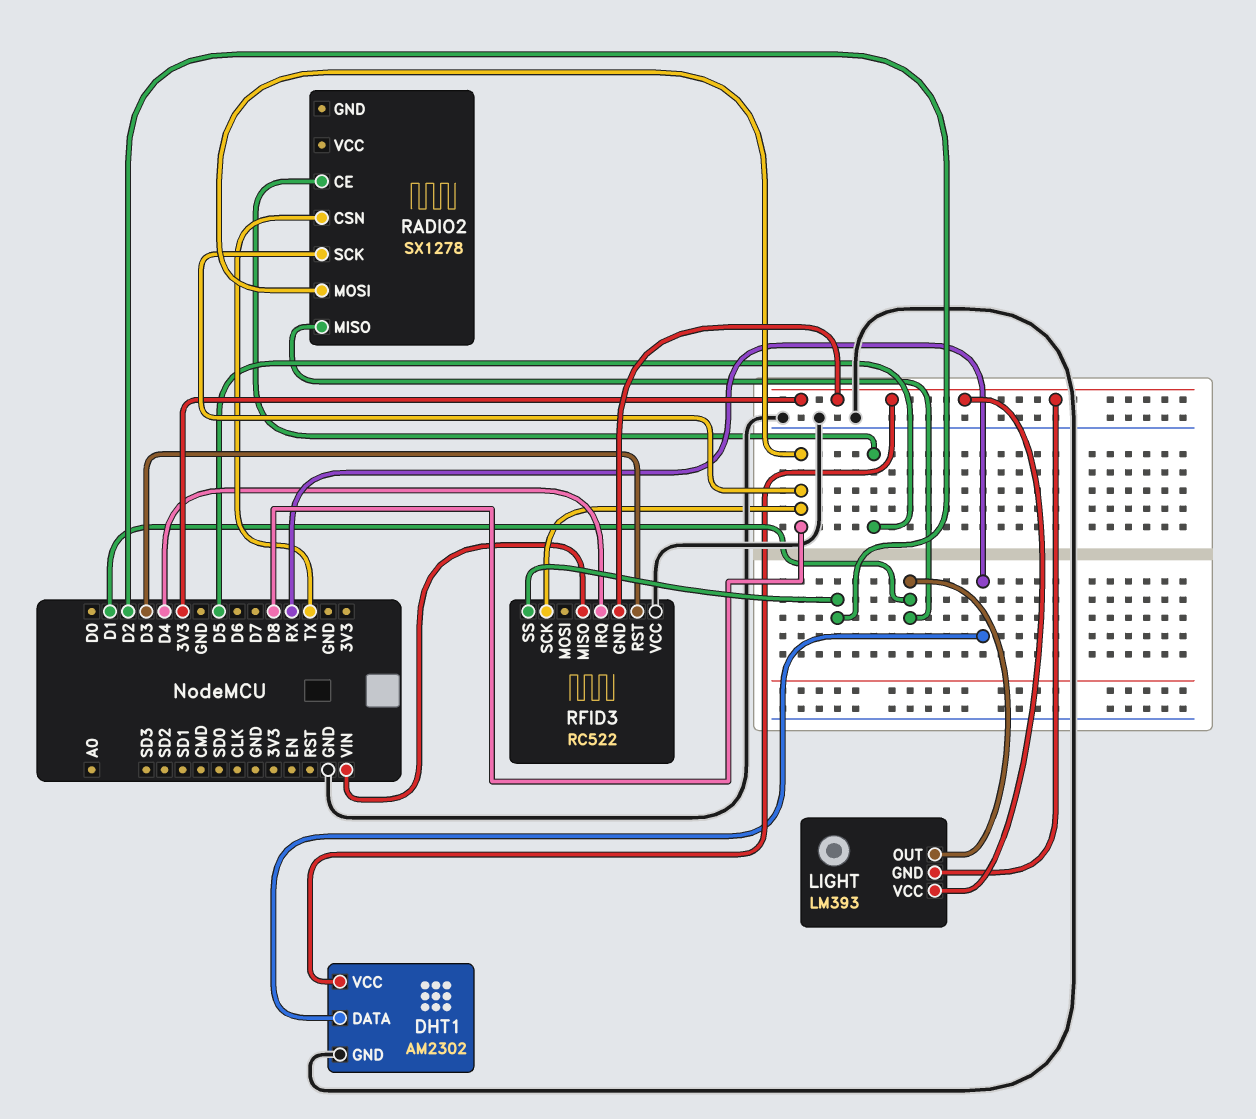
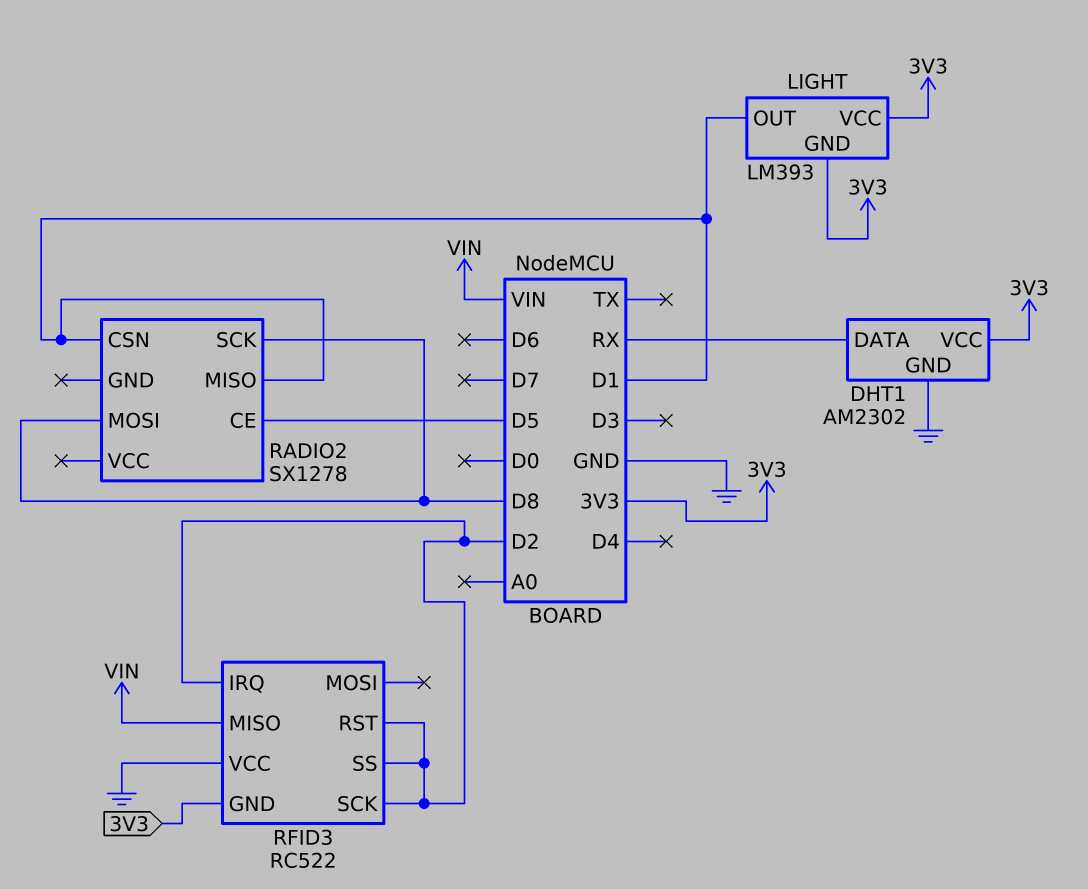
RADIO2 pin CSN: TX -> D1
RFID3 pin IRQ: D4 -> D2
RFID3 pin RST: D3 -> D2
RFID3 pin SCK: D8 -> D2

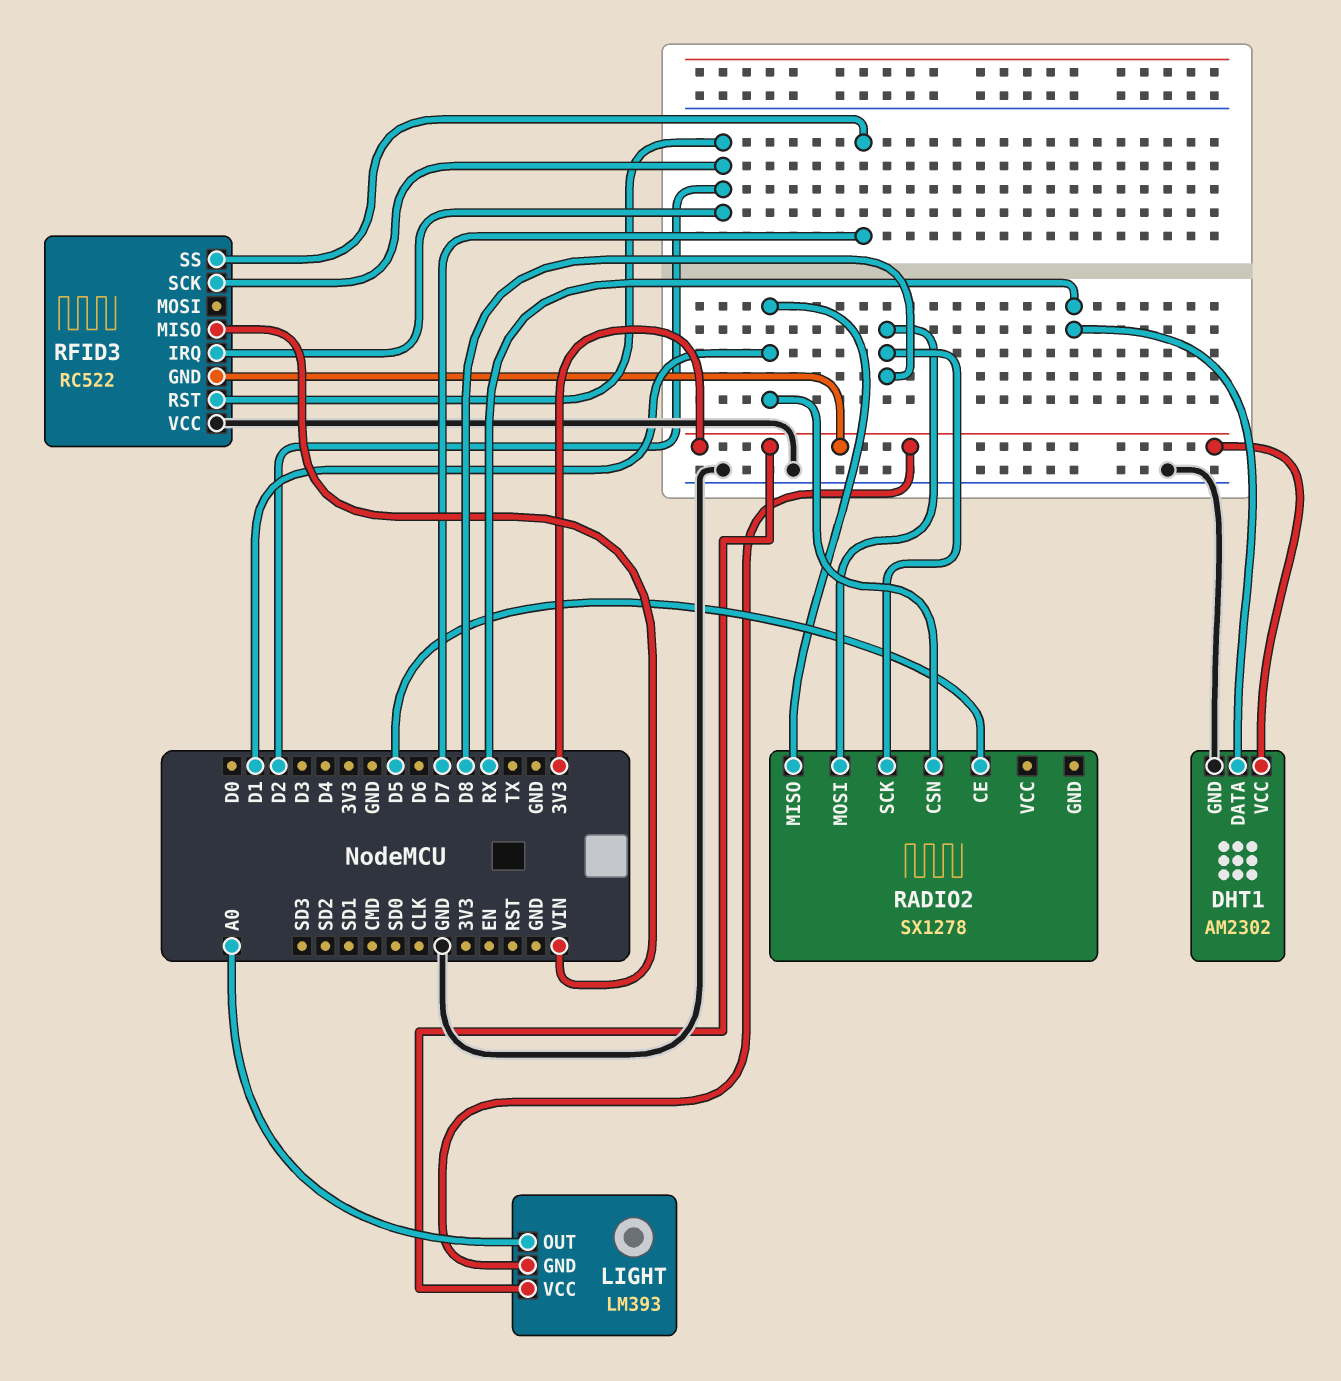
LIGHT pin OUT: D1 -> A0
RFID3 pin SS: D2 -> D7

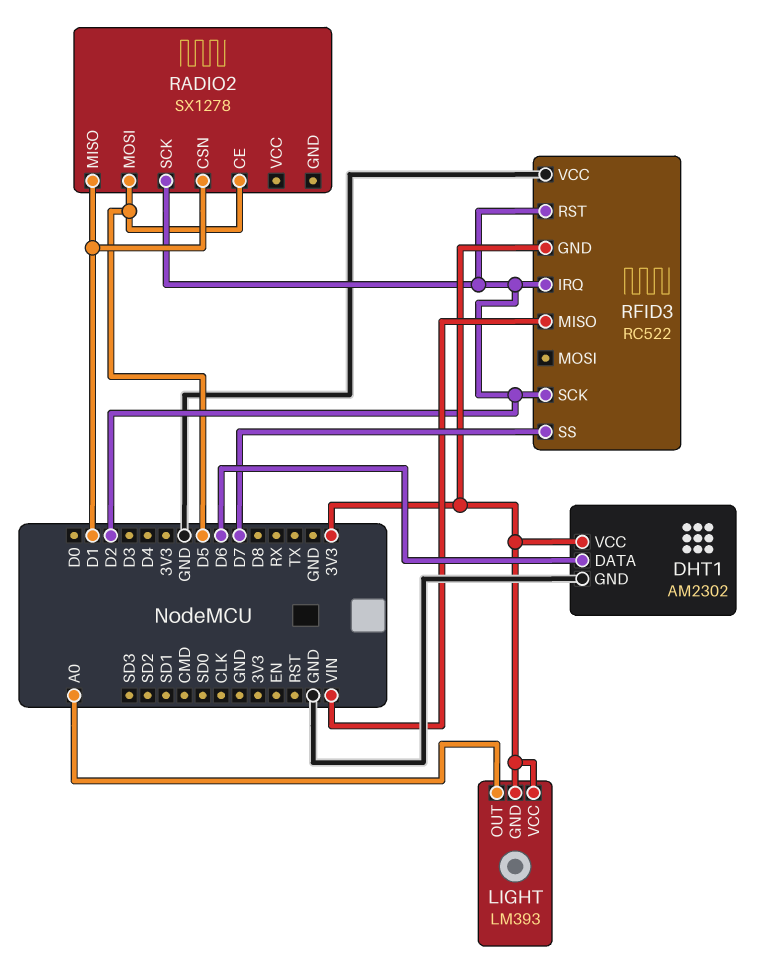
DHT1 pin DATA: RX -> D6
RADIO2 pin MOSI: D8 -> D5
RADIO2 pin SCK: D8 -> D2

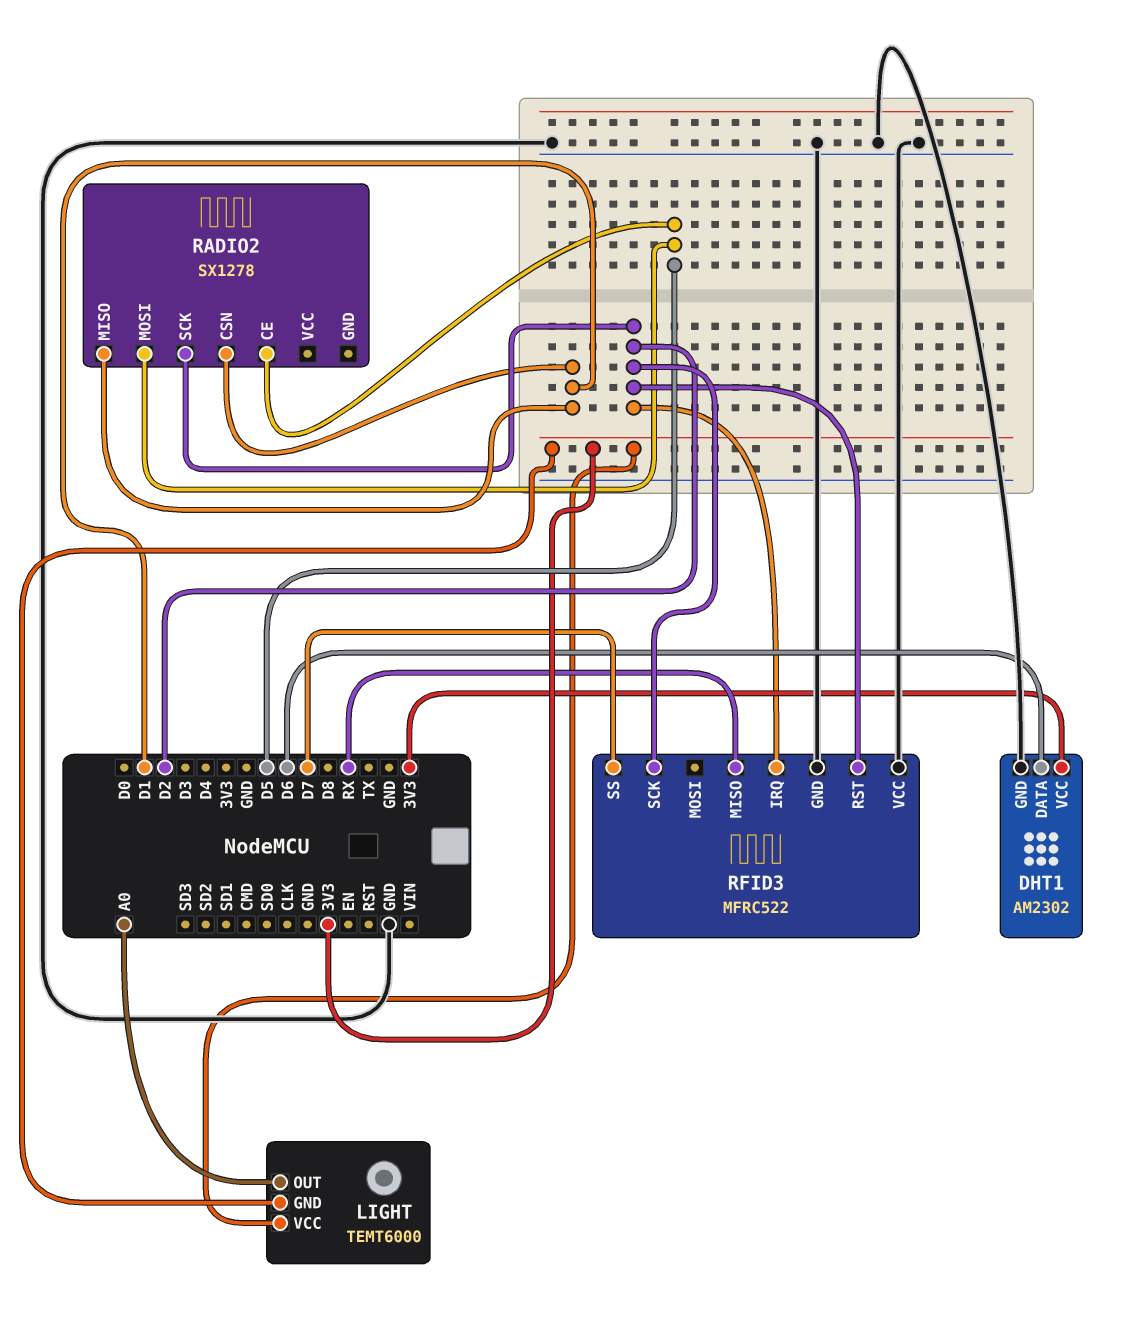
LIGHT: LM393 -> TEMT6000
RFID3: RC522 -> MFRC522
RFID3 pin GND: 3V3 -> GND
RFID3 pin MISO: VIN -> RX

